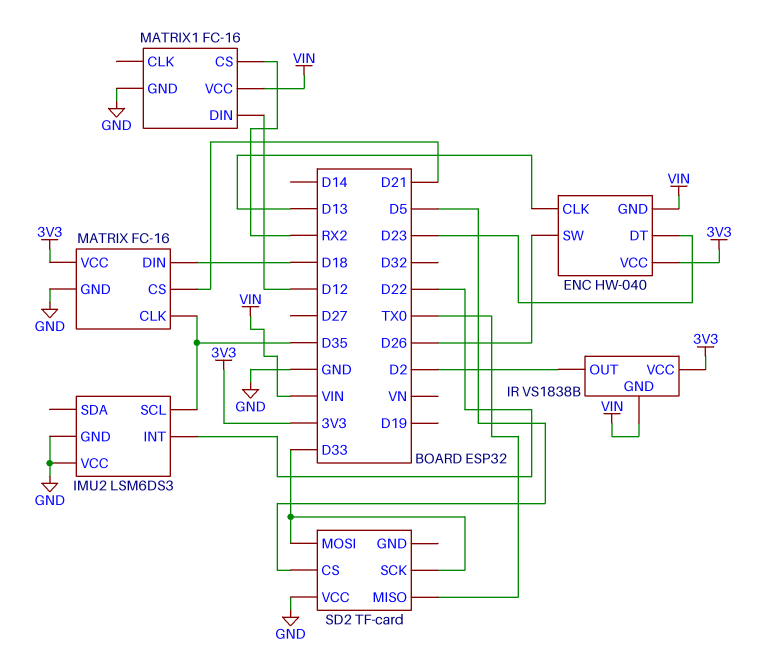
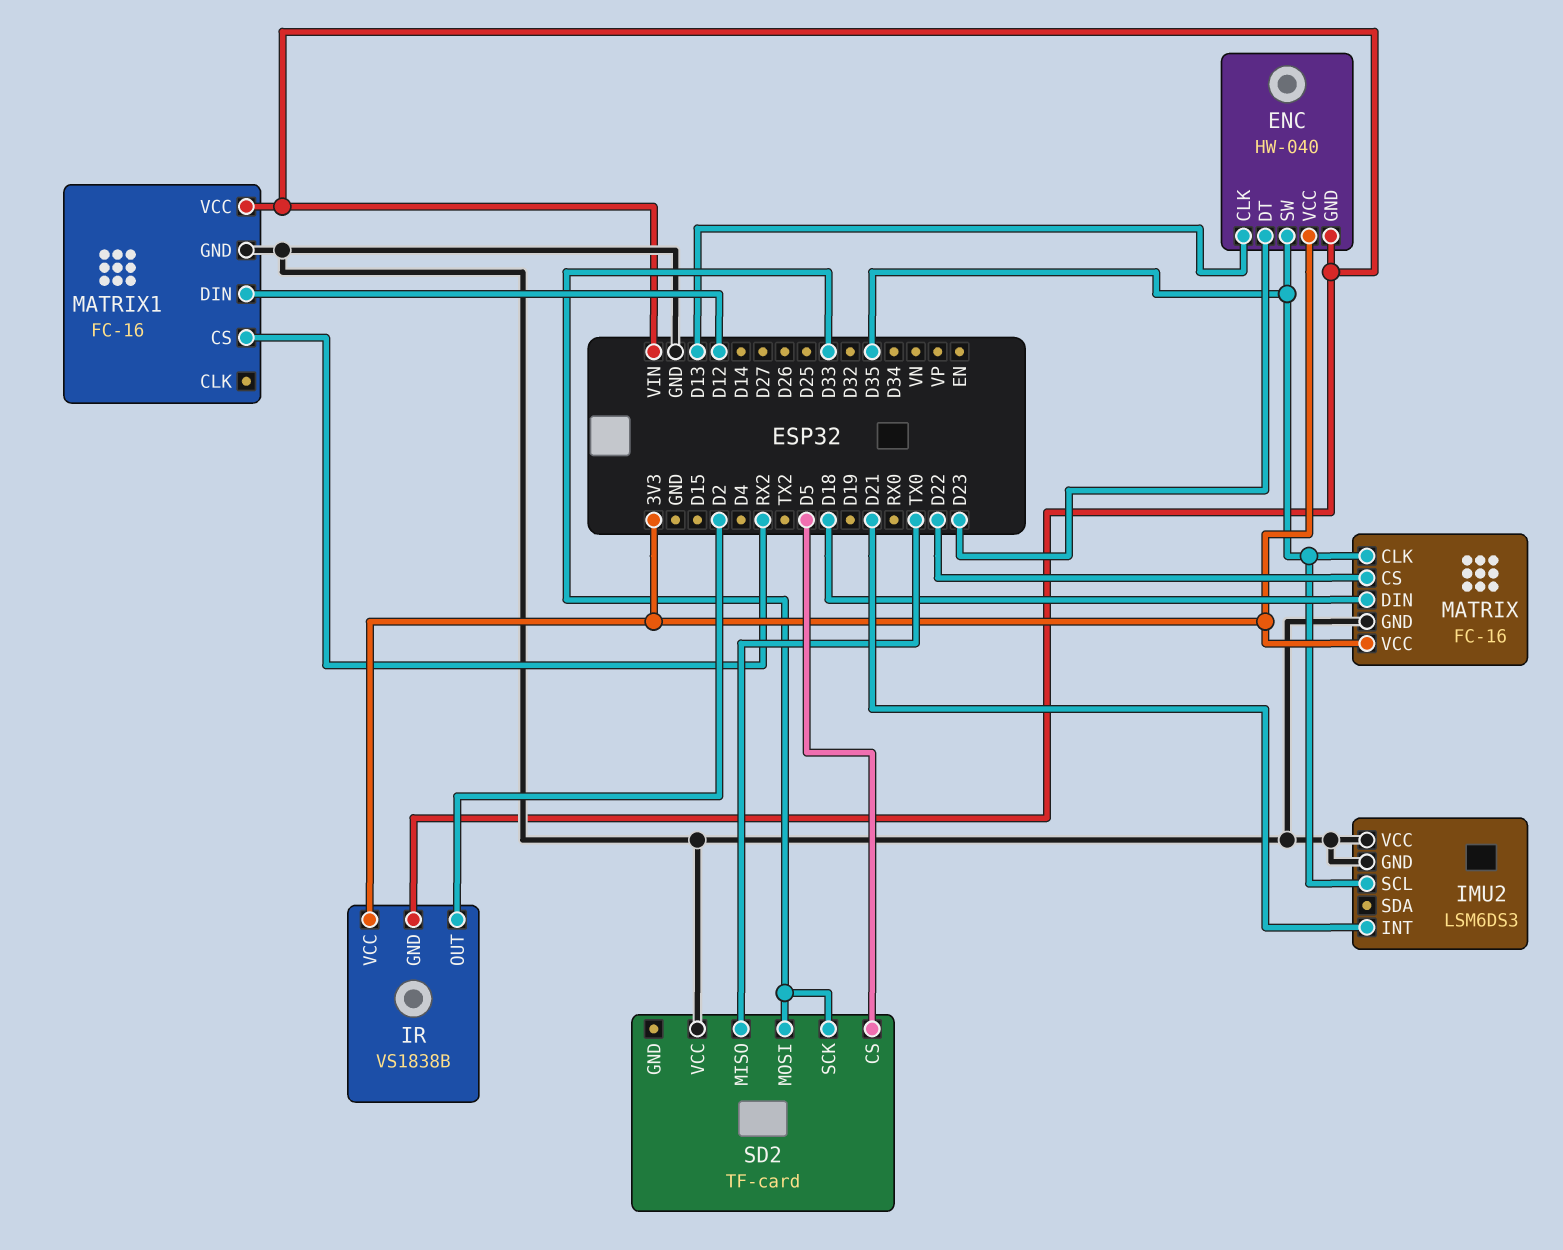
ENC pin SW: D26 -> D35
IMU2 pin INT: D22 -> D21
MATRIX pin CS: D21 -> D22

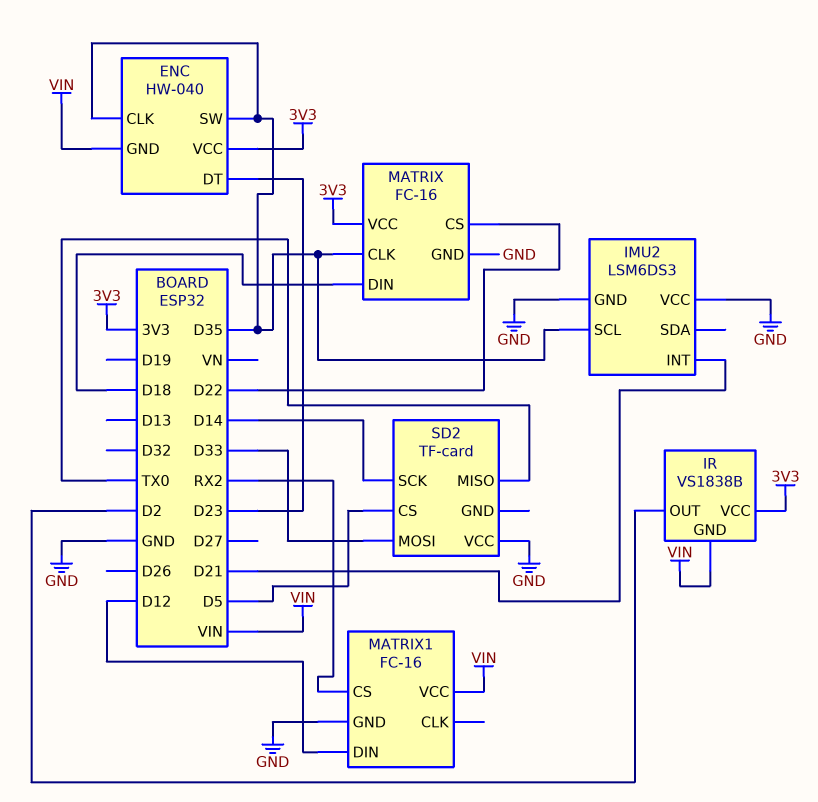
ENC pin CLK: D13 -> D35
SD2 pin SCK: D33 -> D14

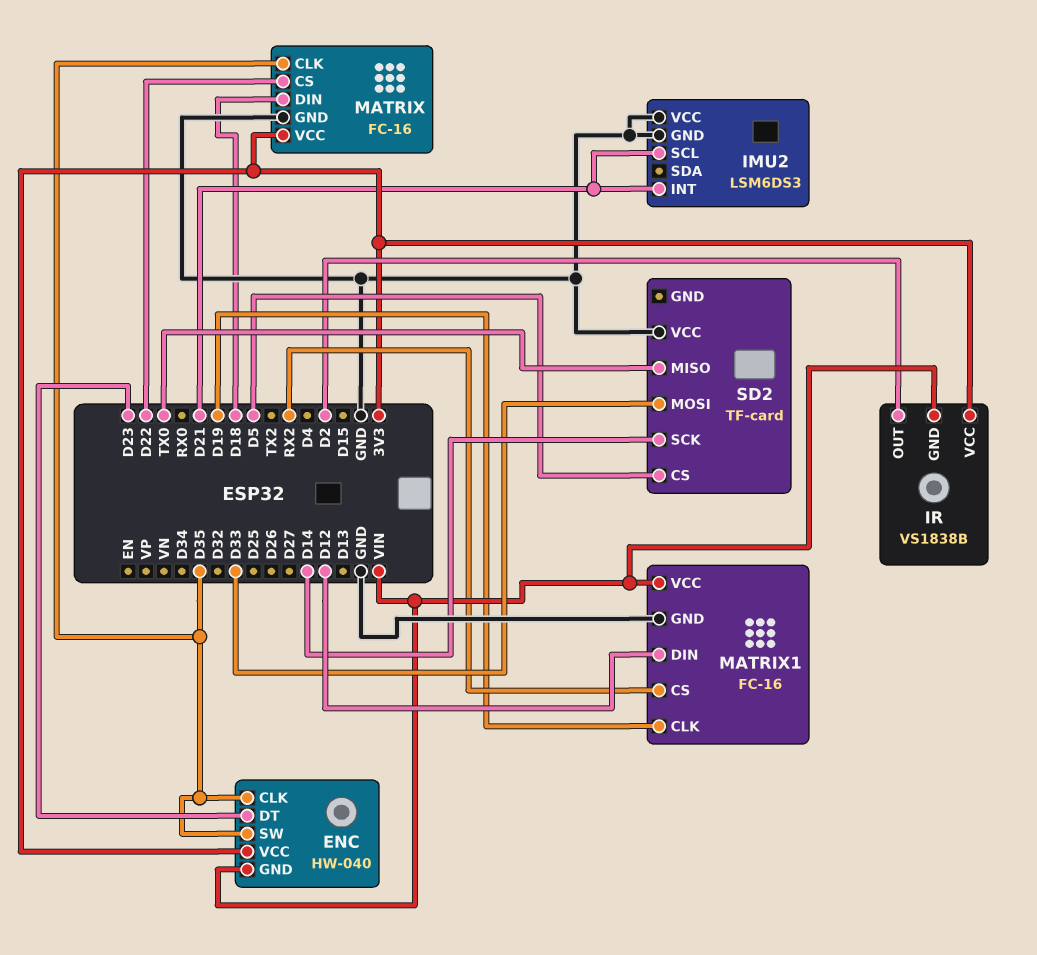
IMU2 pin SCL: D35 -> D21
MATRIX1 pin CLK: none -> D19

